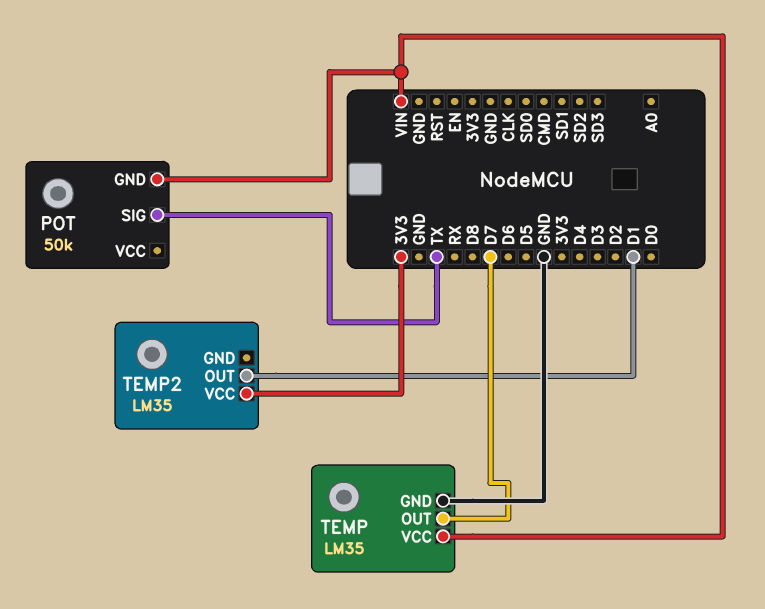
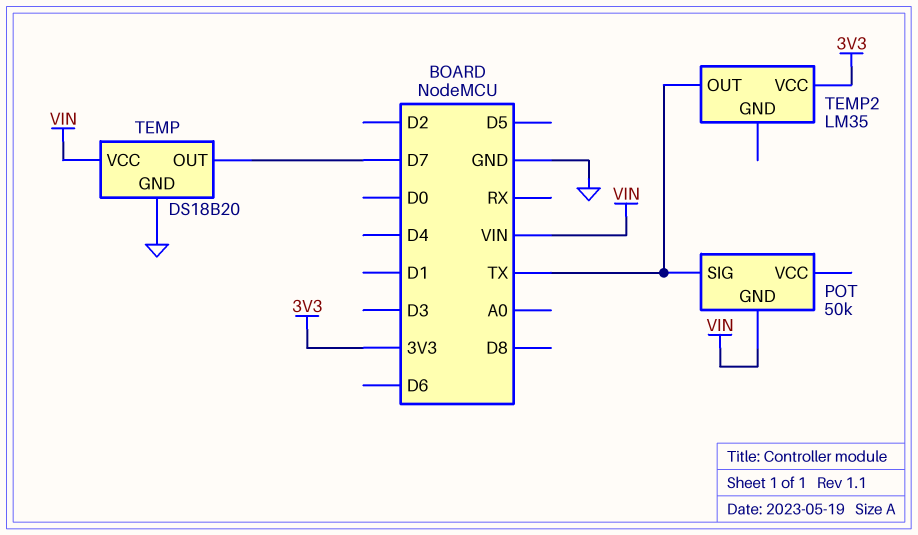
TEMP: LM35 -> DS18B20
TEMP2 pin OUT: D1 -> TX

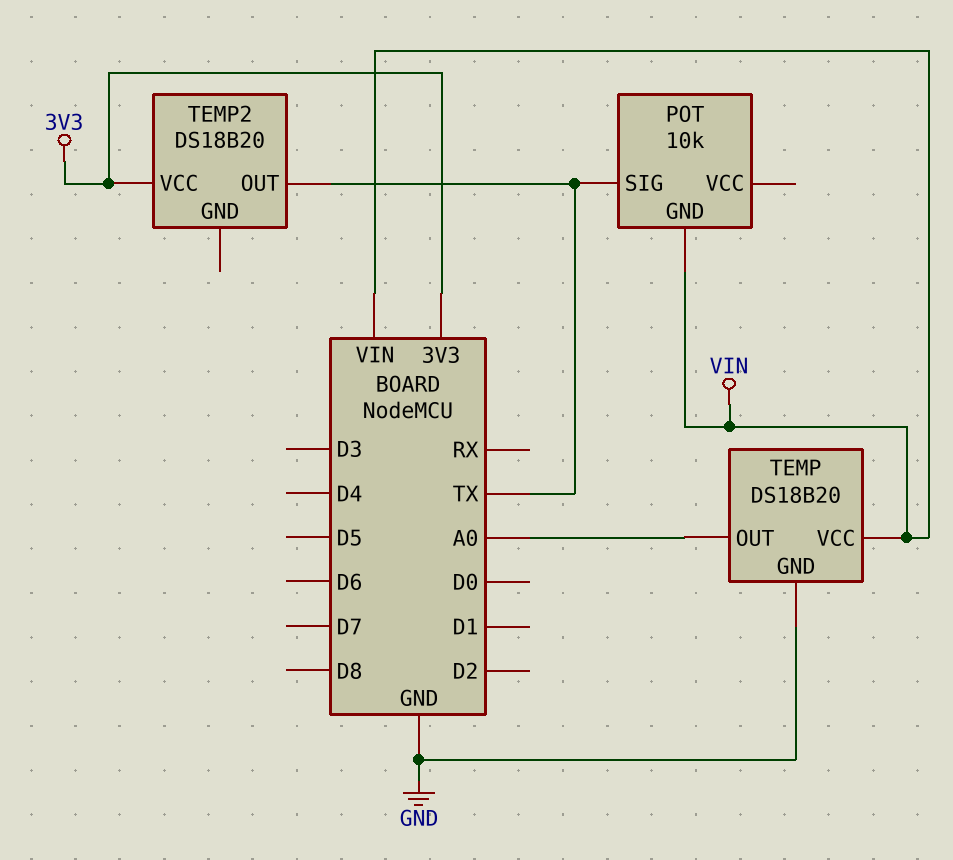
POT: 50k -> 10k
TEMP pin OUT: D7 -> A0
TEMP2: LM35 -> DS18B20

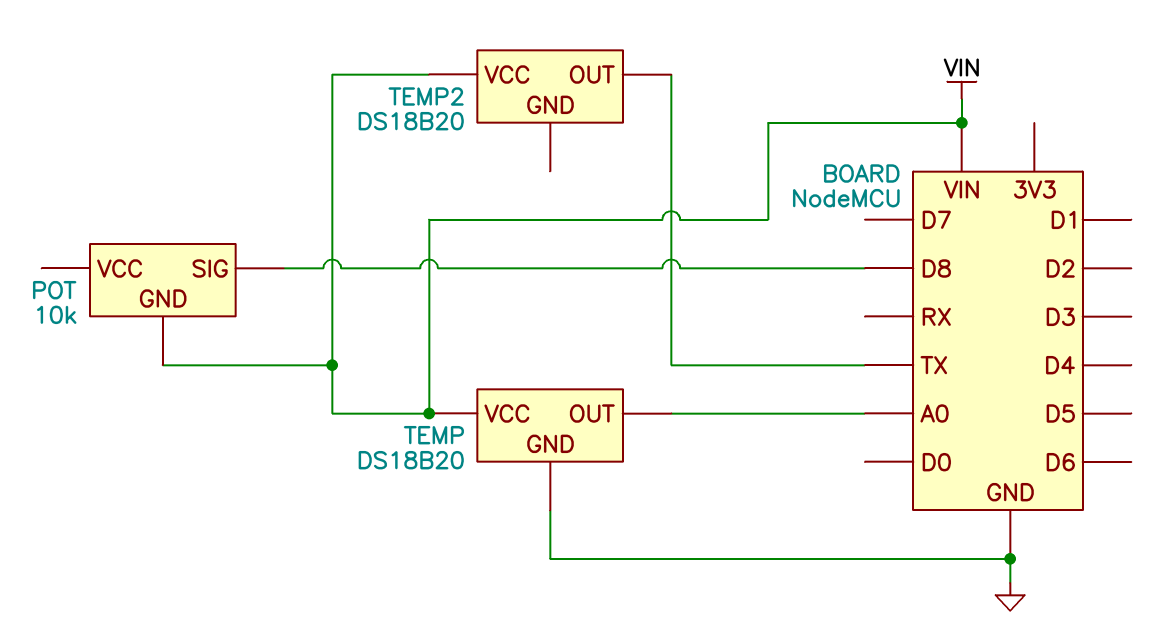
POT pin SIG: TX -> D8
TEMP2 pin VCC: 3V3 -> VIN

